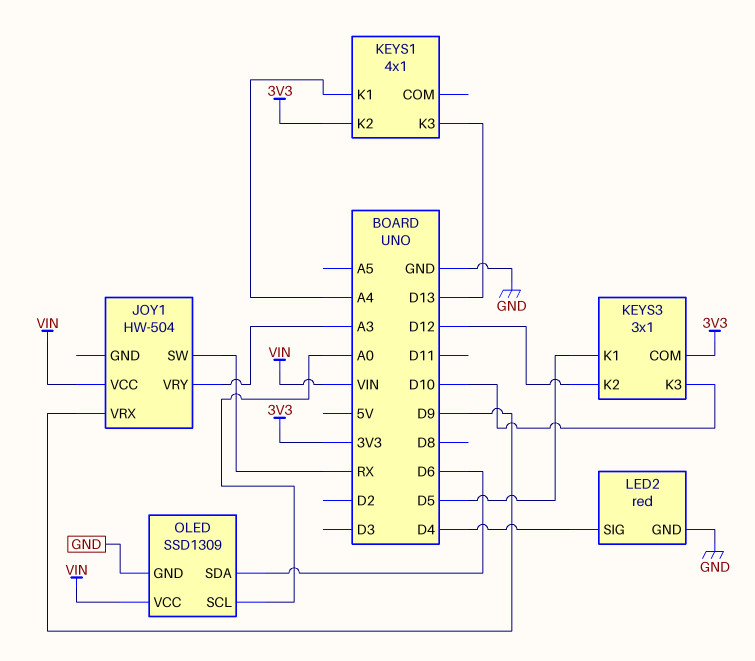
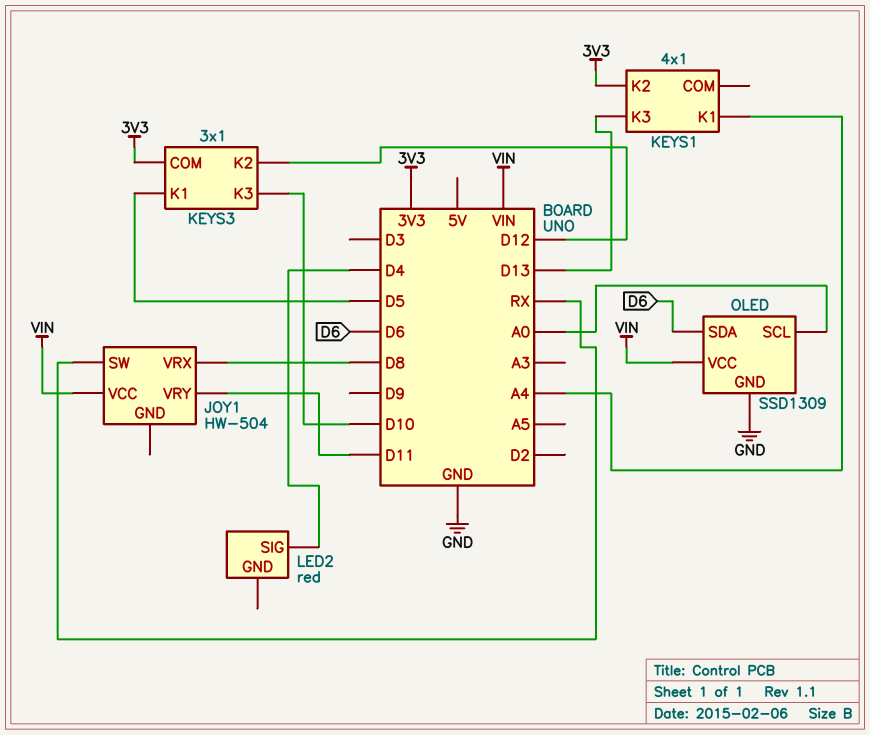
JOY1 pin VRX: D9 -> D8
JOY1 pin VRY: A3 -> D11
LED2 pin GND: GND -> none

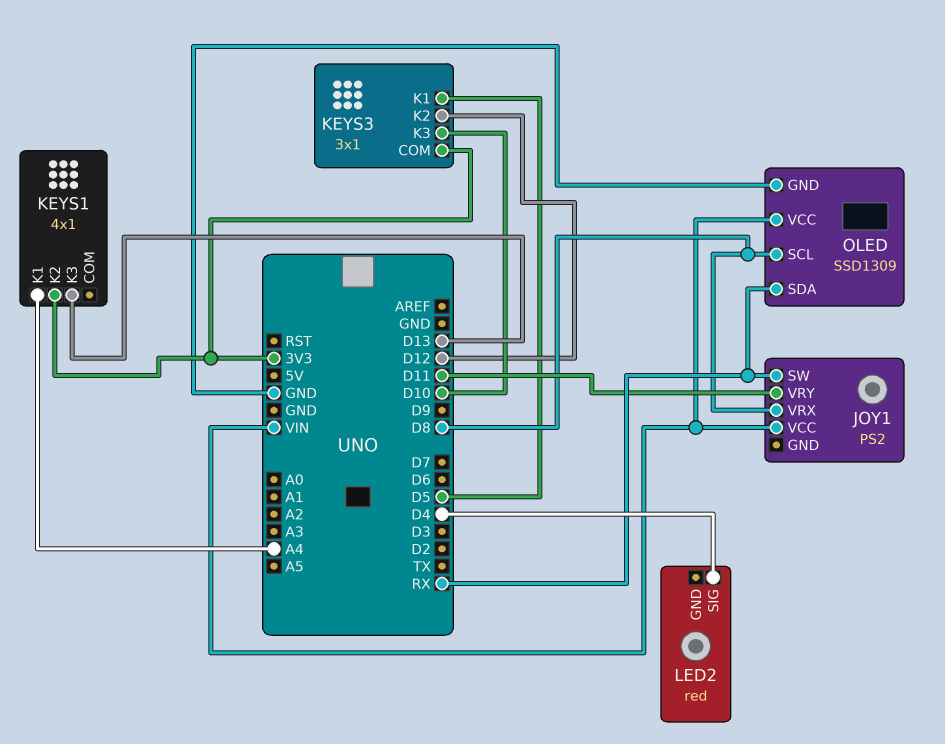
JOY1: HW-504 -> PS2
OLED pin SCL: A0 -> D8
OLED pin SDA: D6 -> RX

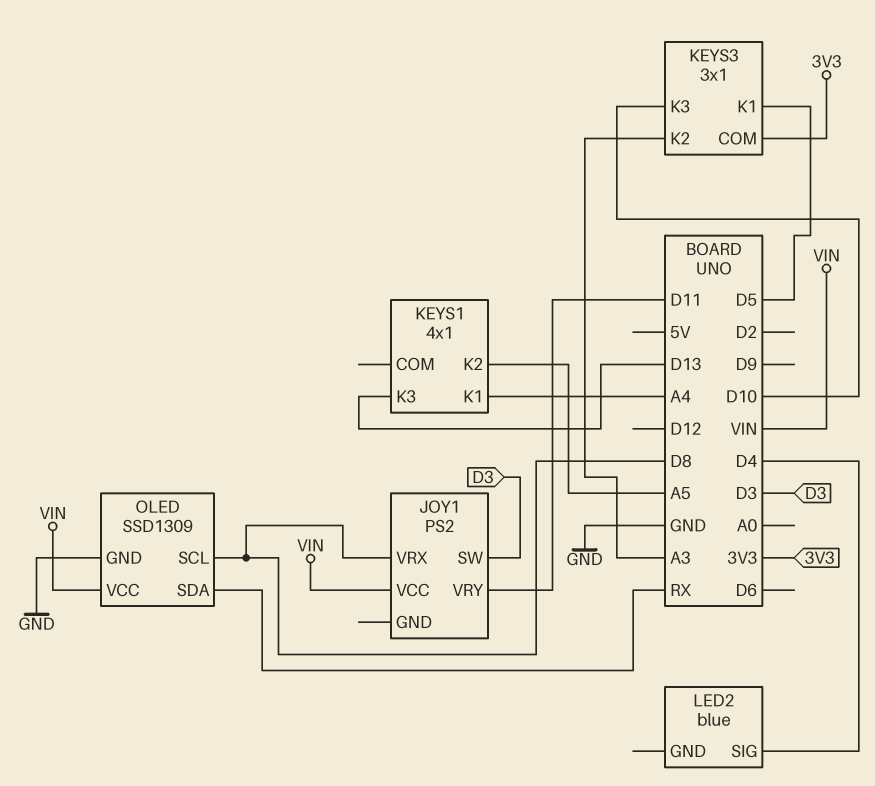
JOY1 pin SW: RX -> D3
KEYS1 pin K2: 3V3 -> A5
KEYS3 pin K2: D12 -> A3
LED2: red -> blue

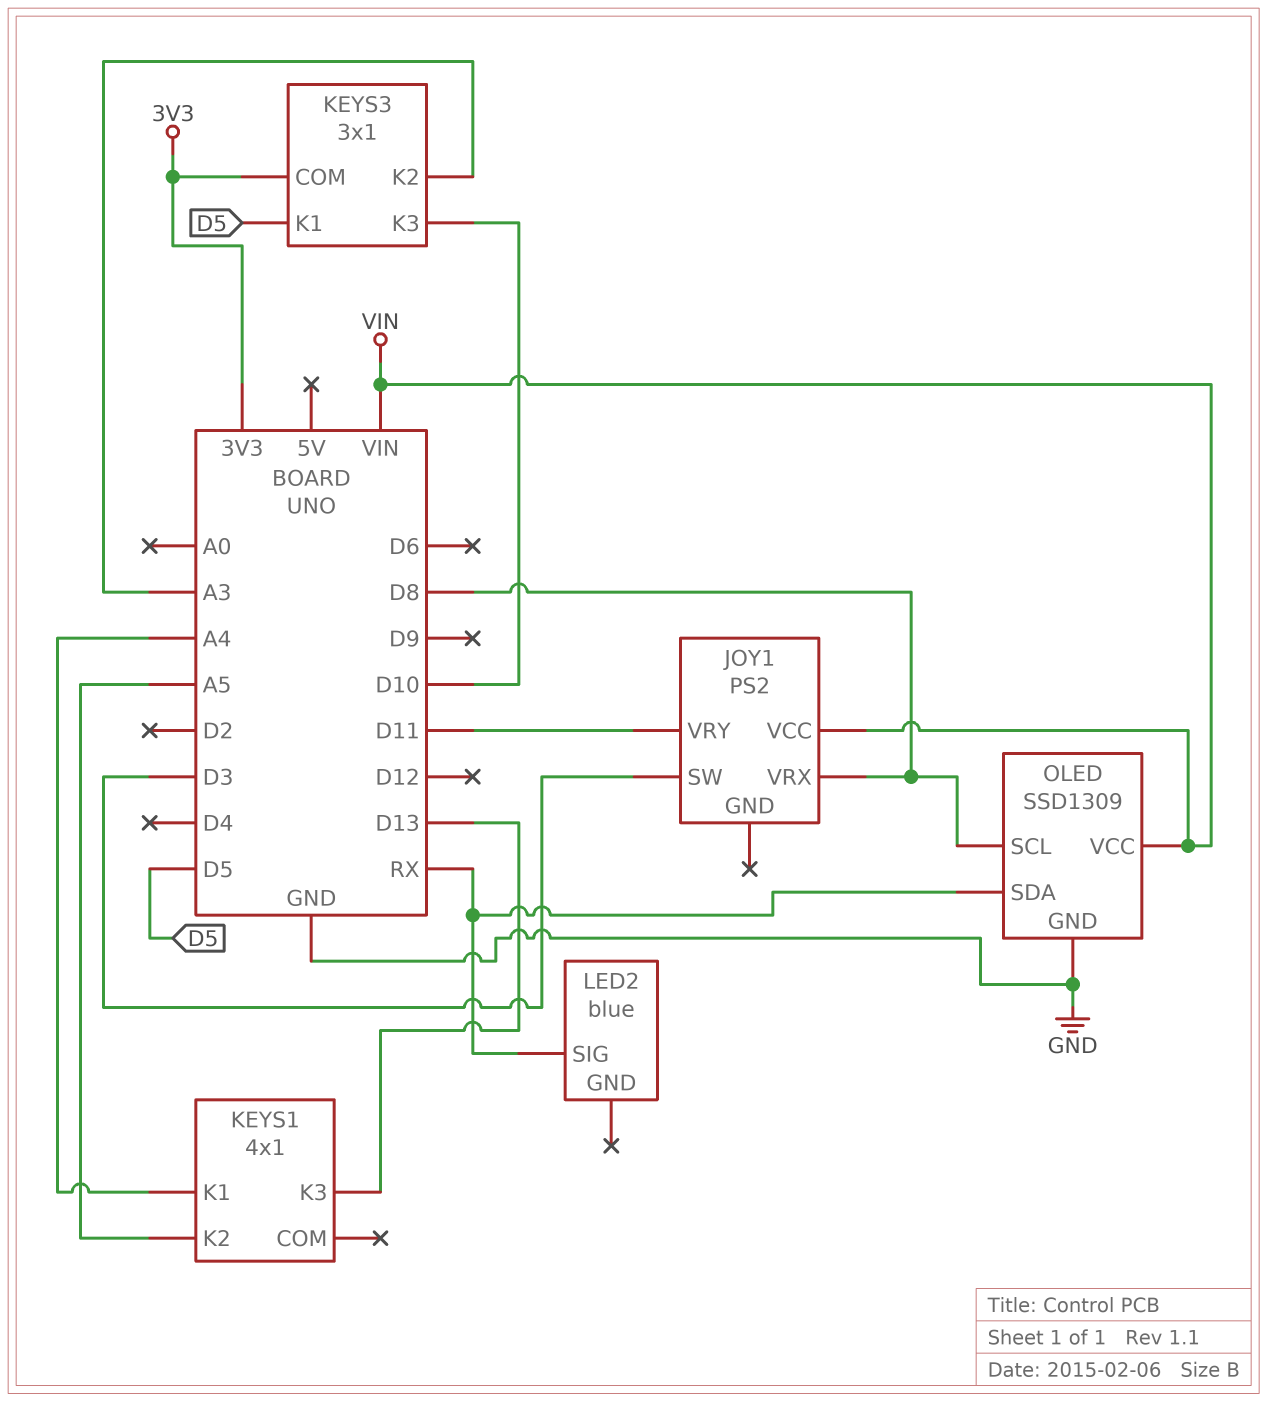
LED2 pin SIG: D4 -> RX

